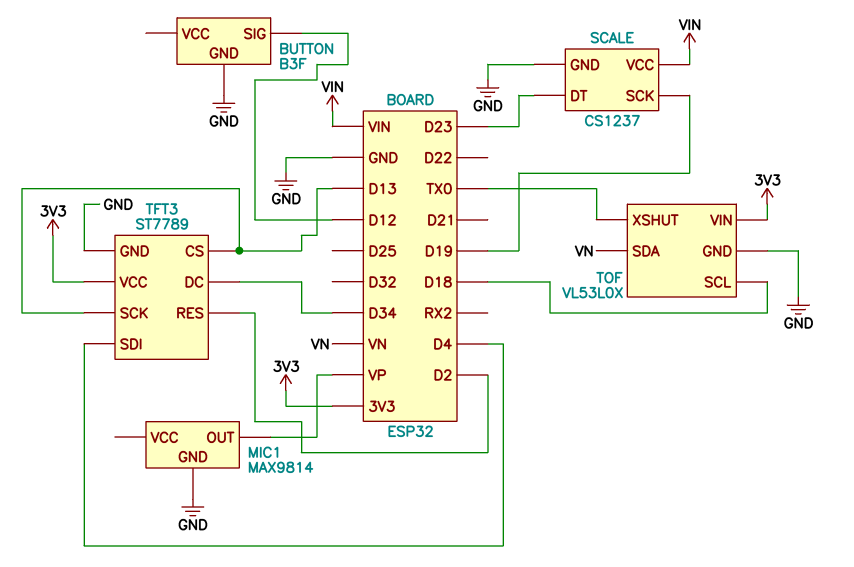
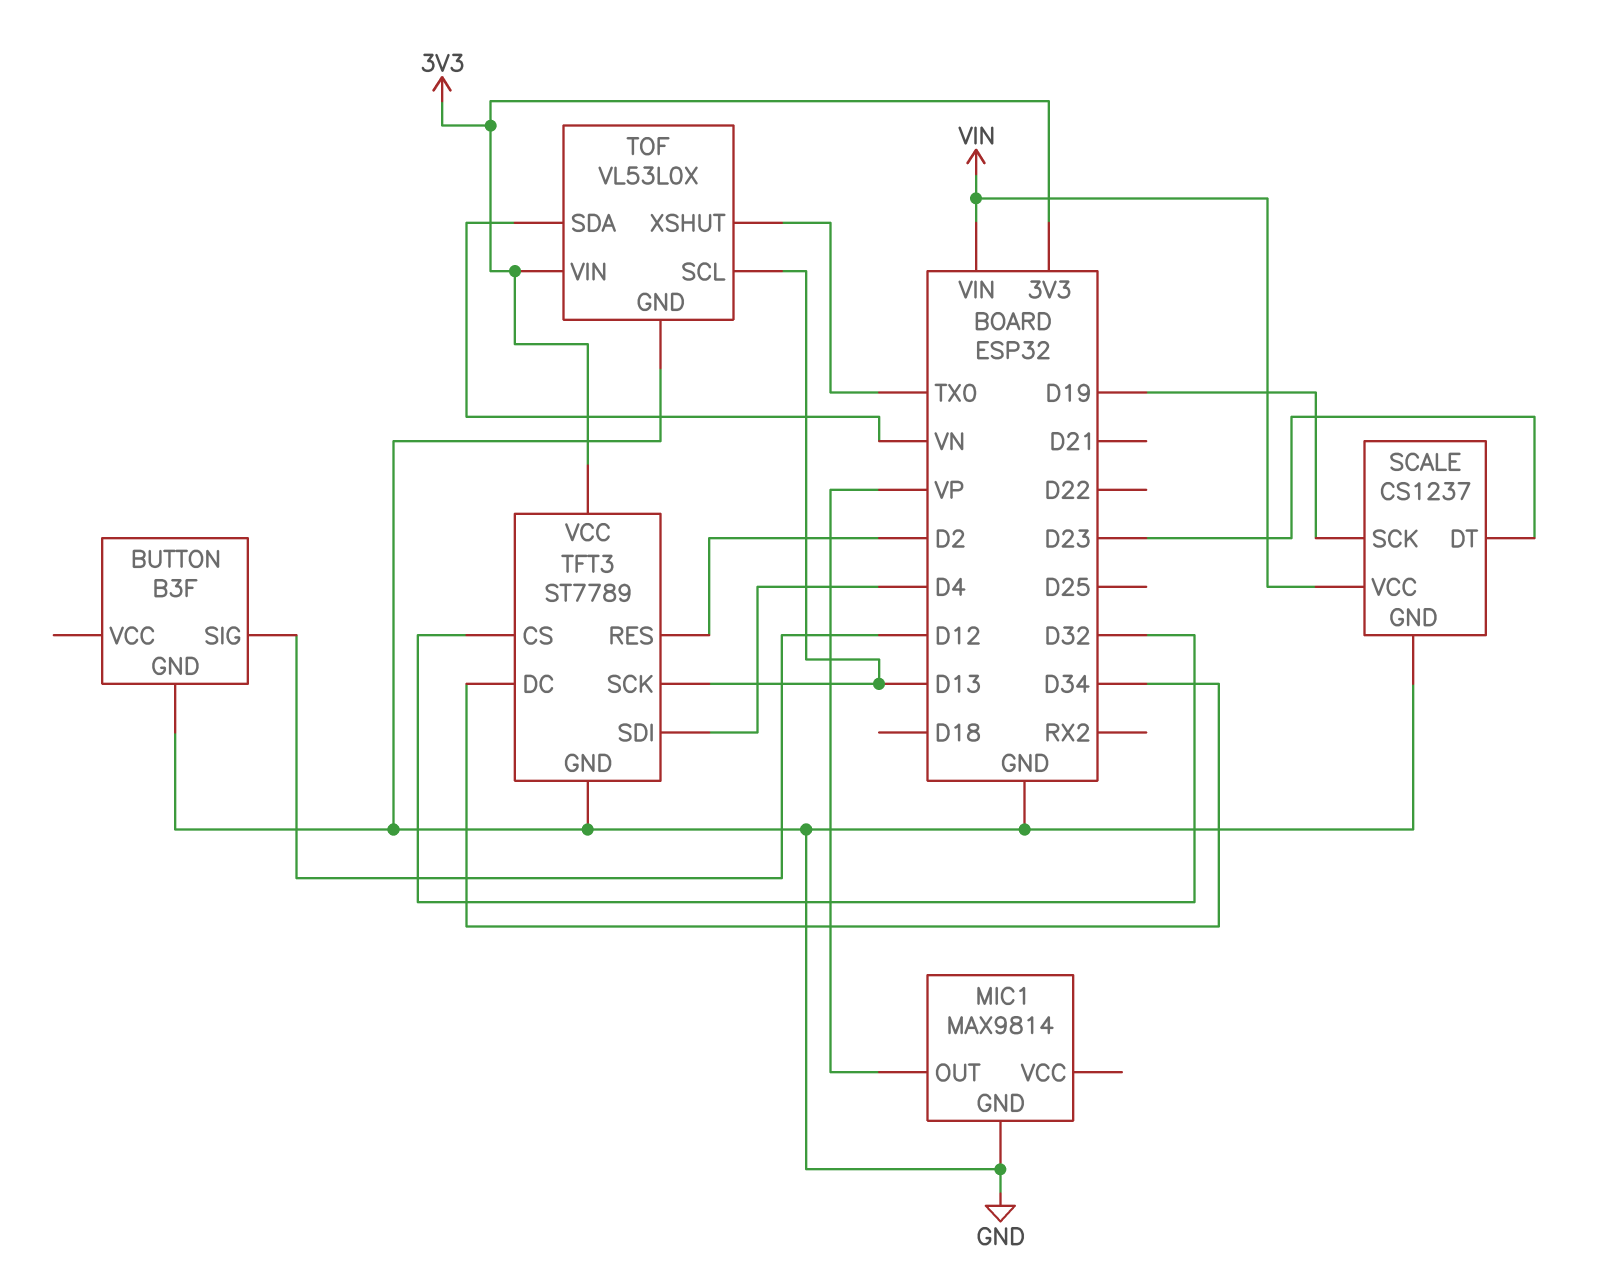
TFT3 pin CS: D13 -> D32
TOF pin SCL: D18 -> D13

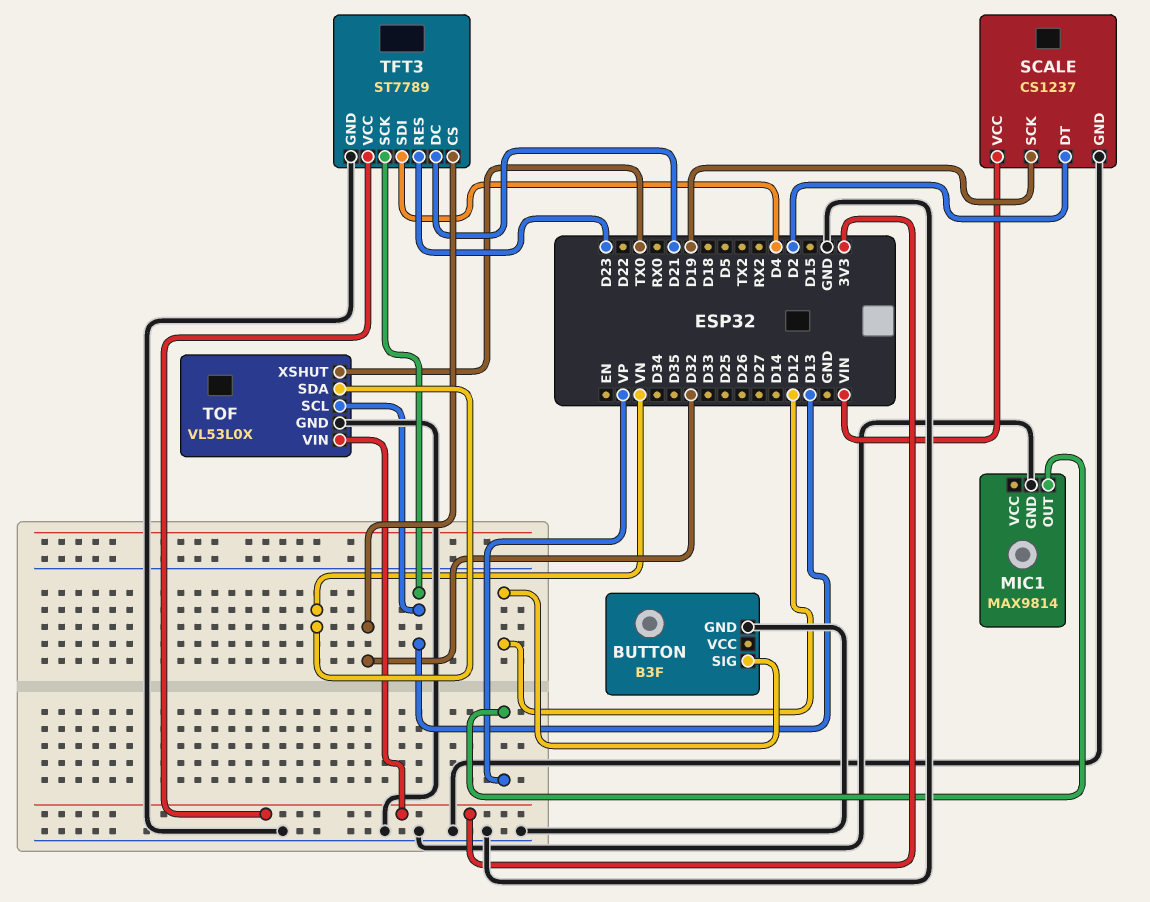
SCALE pin DT: D23 -> D2
TFT3 pin DC: D34 -> D21
TFT3 pin RES: D2 -> D23

